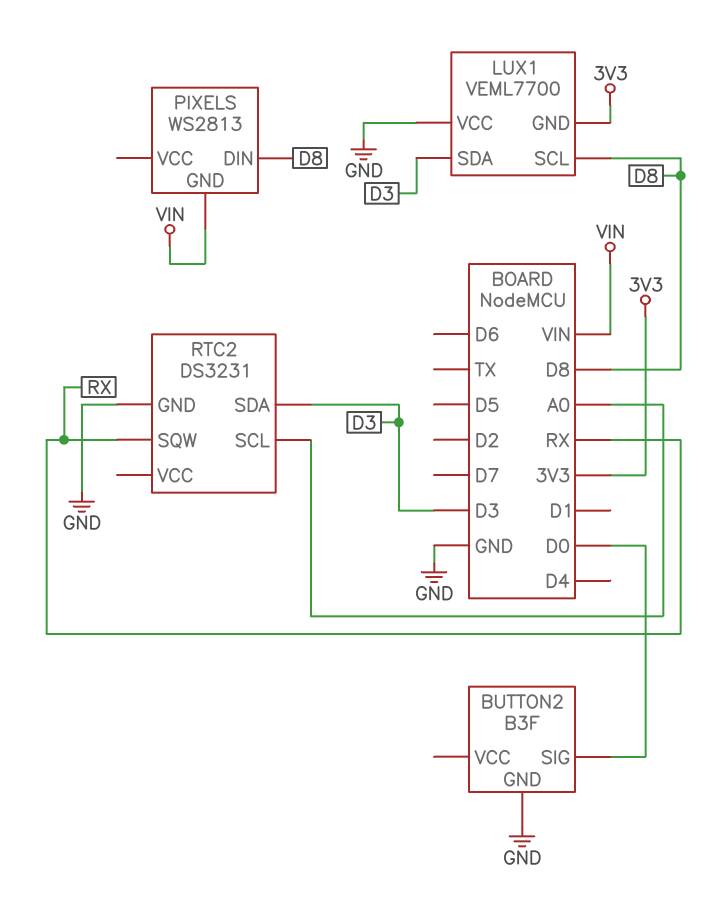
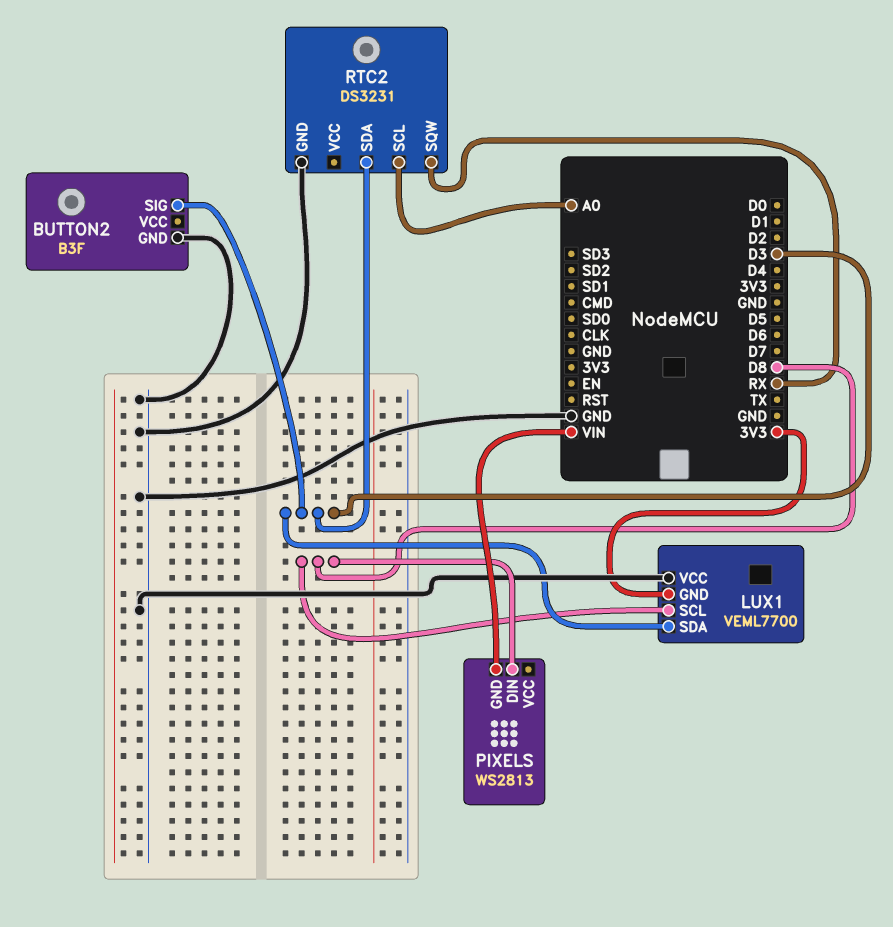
BUTTON2 pin SIG: D0 -> D3

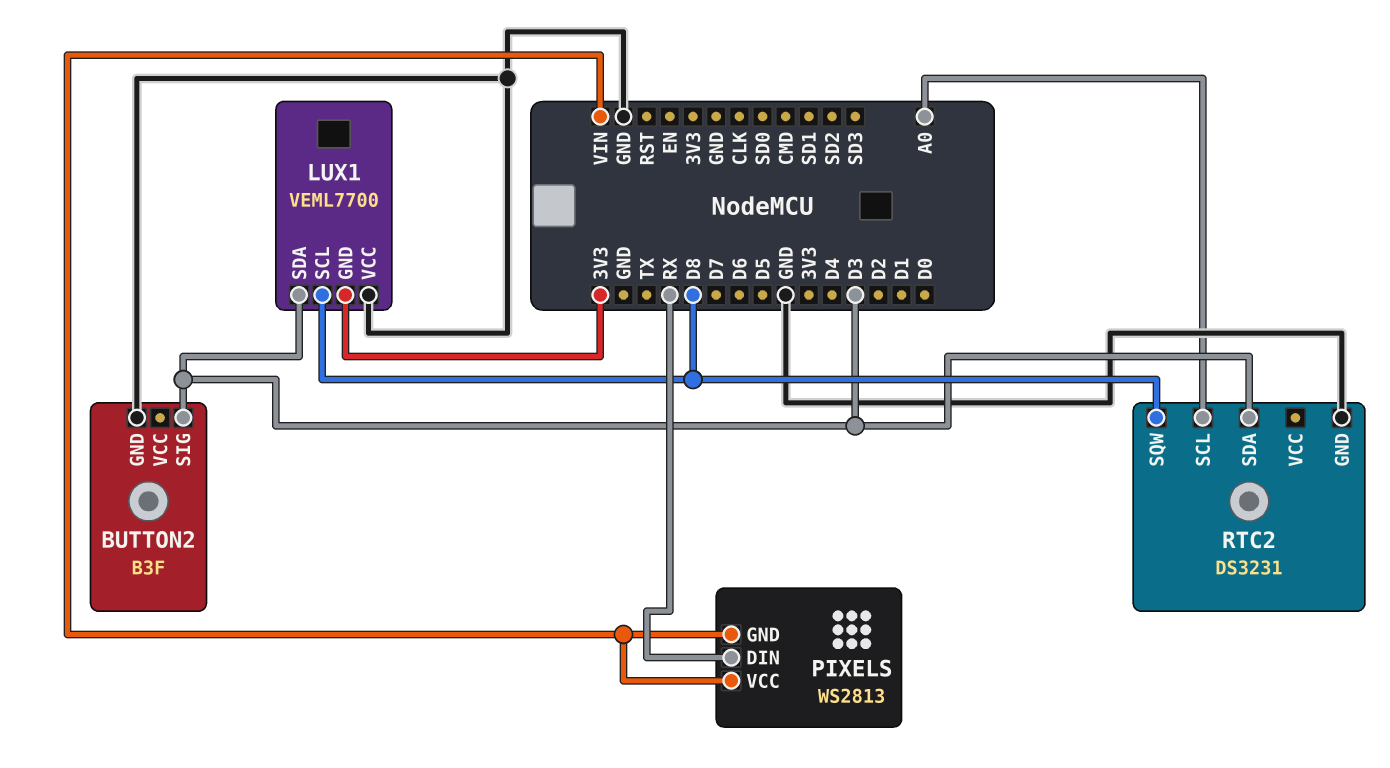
PIXELS pin DIN: D8 -> RX
PIXELS pin VCC: none -> VIN
RTC2 pin SQW: RX -> D8

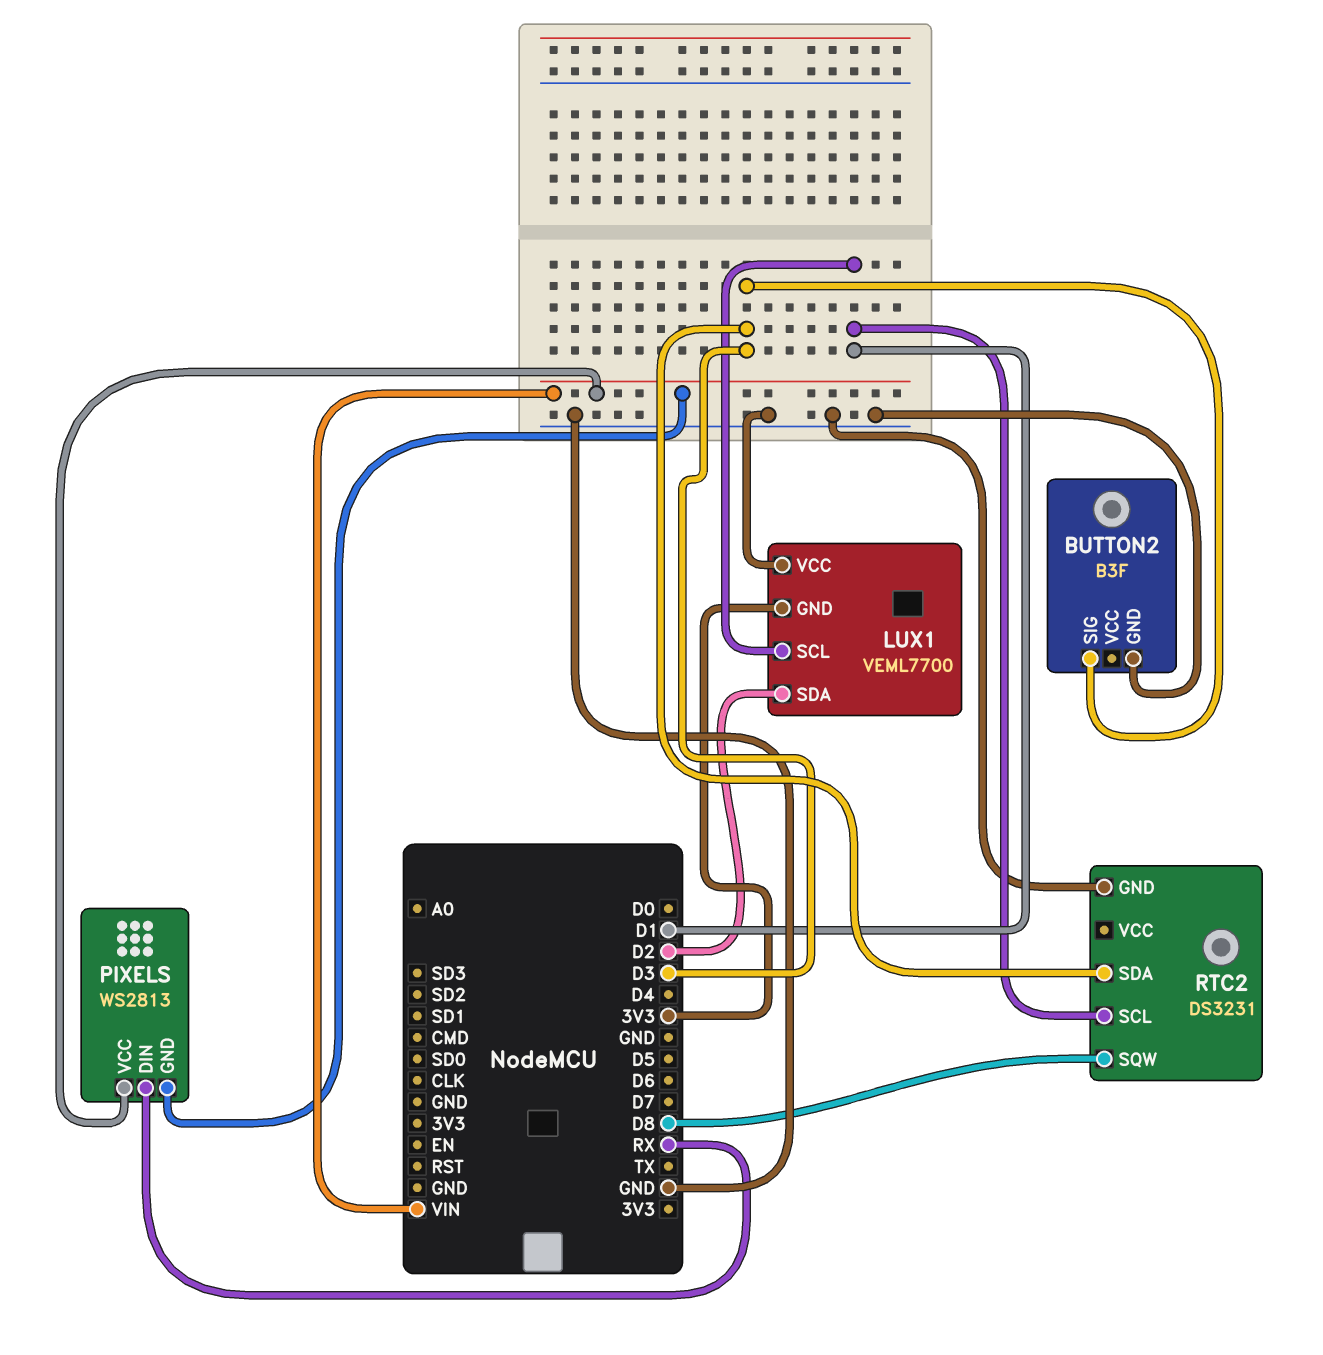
LUX1 pin SCL: D8 -> D1
LUX1 pin SDA: D3 -> D2
RTC2 pin SCL: A0 -> D1

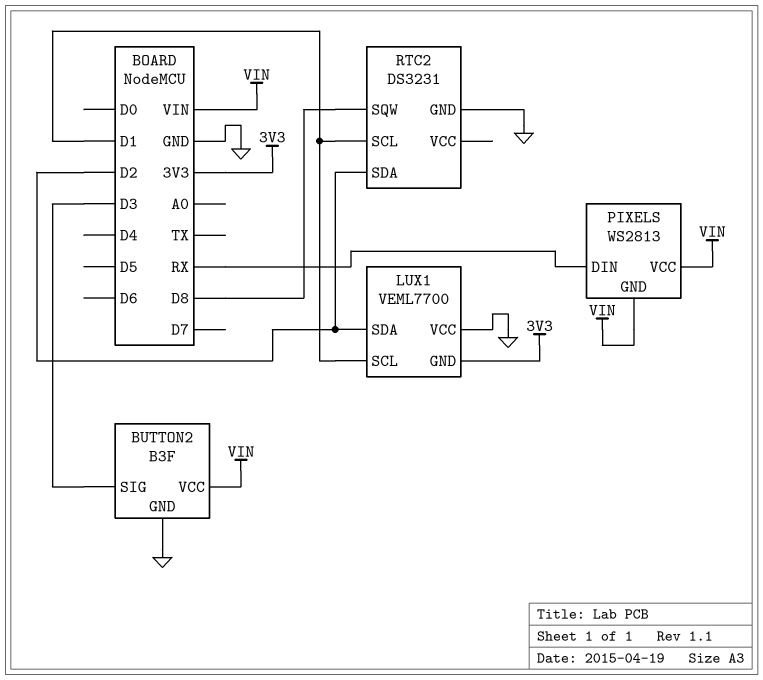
BUTTON2 pin VCC: none -> VIN
RTC2 pin SDA: D3 -> D2

